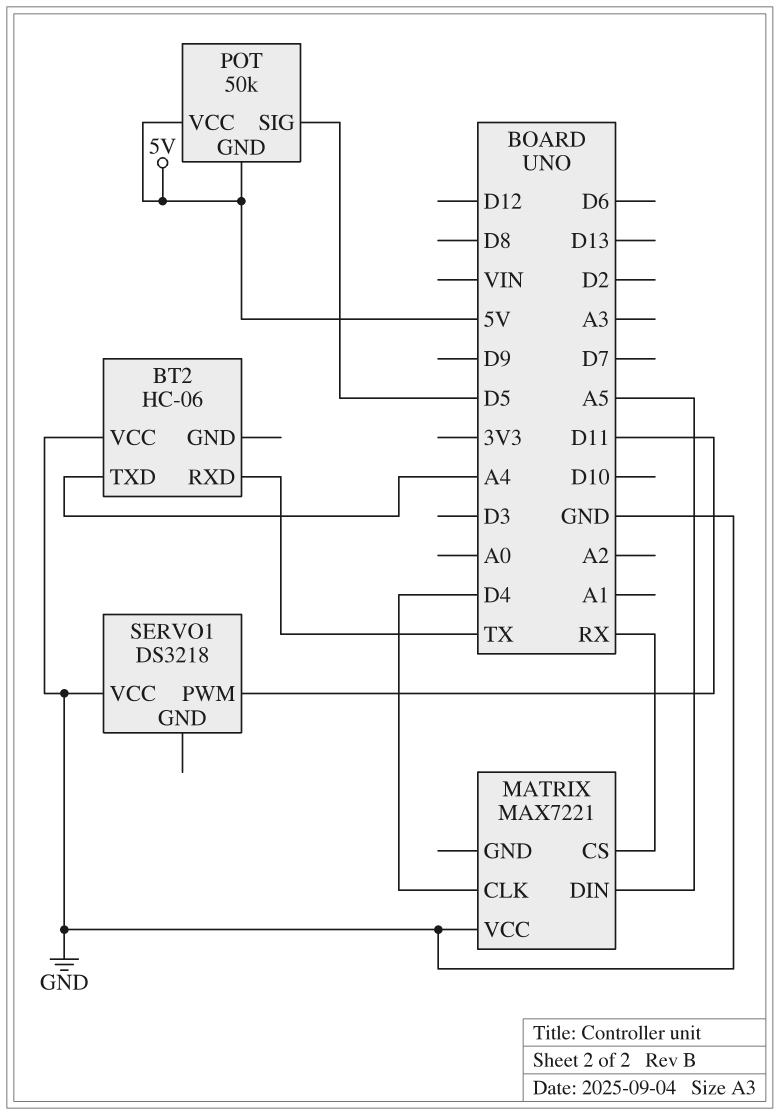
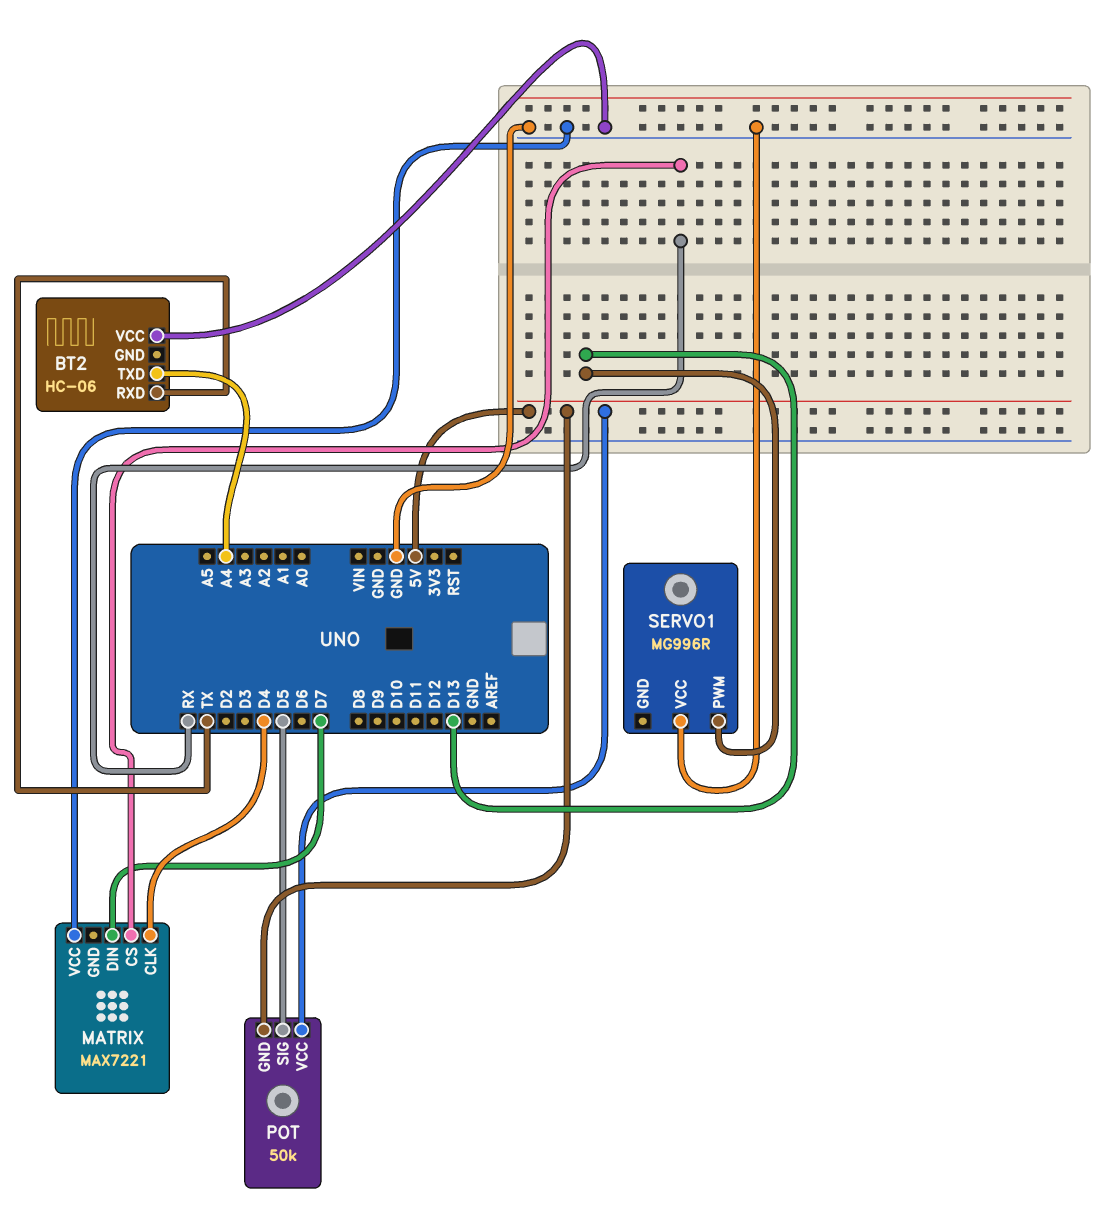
MATRIX pin DIN: A5 -> D7
SERVO1: DS3218 -> MG996R
SERVO1 pin PWM: D11 -> D13

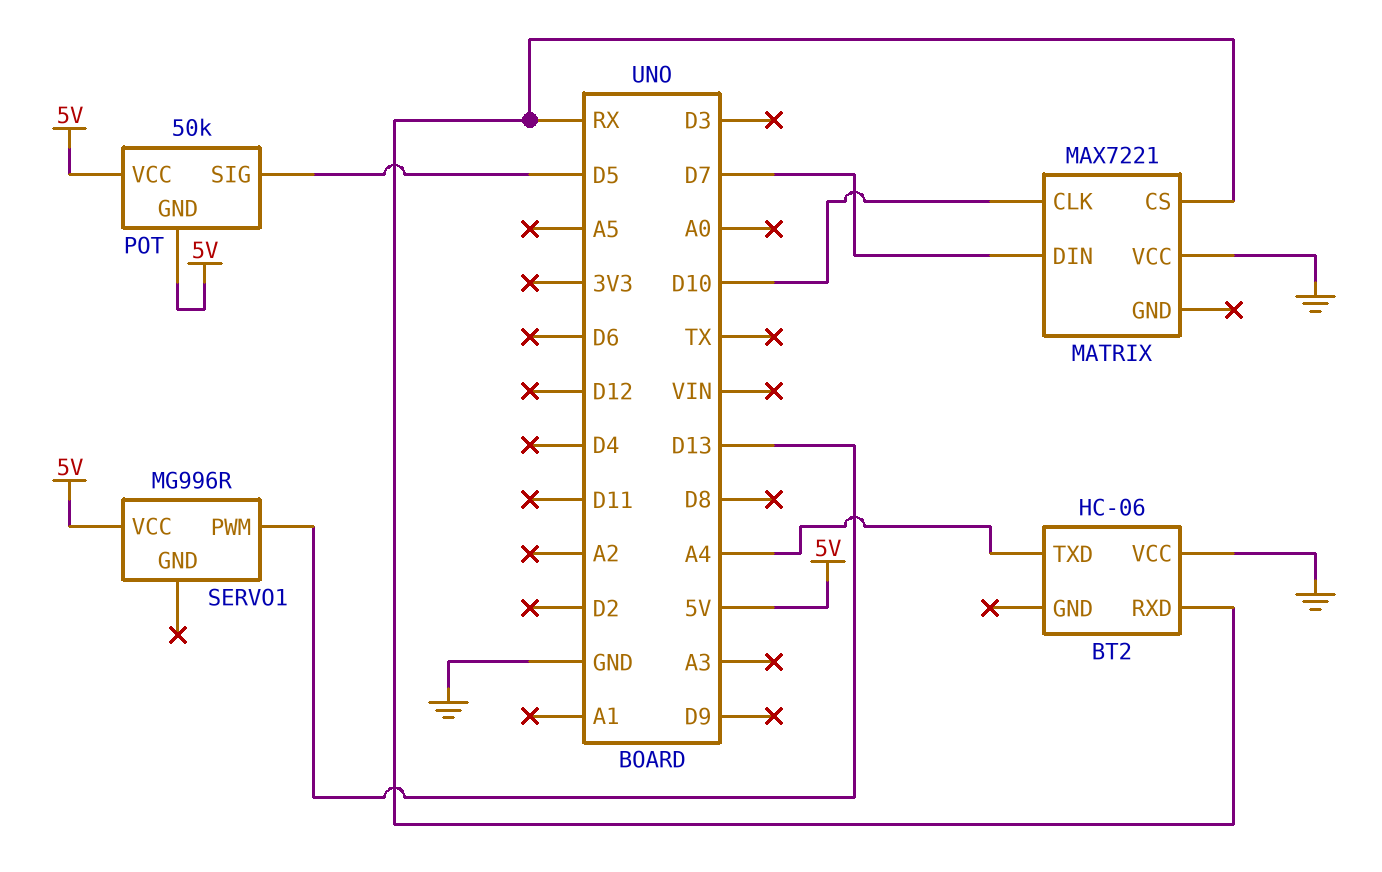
BT2 pin RXD: TX -> RX
MATRIX pin CLK: D4 -> D10
SERVO1 pin VCC: GND -> 5V

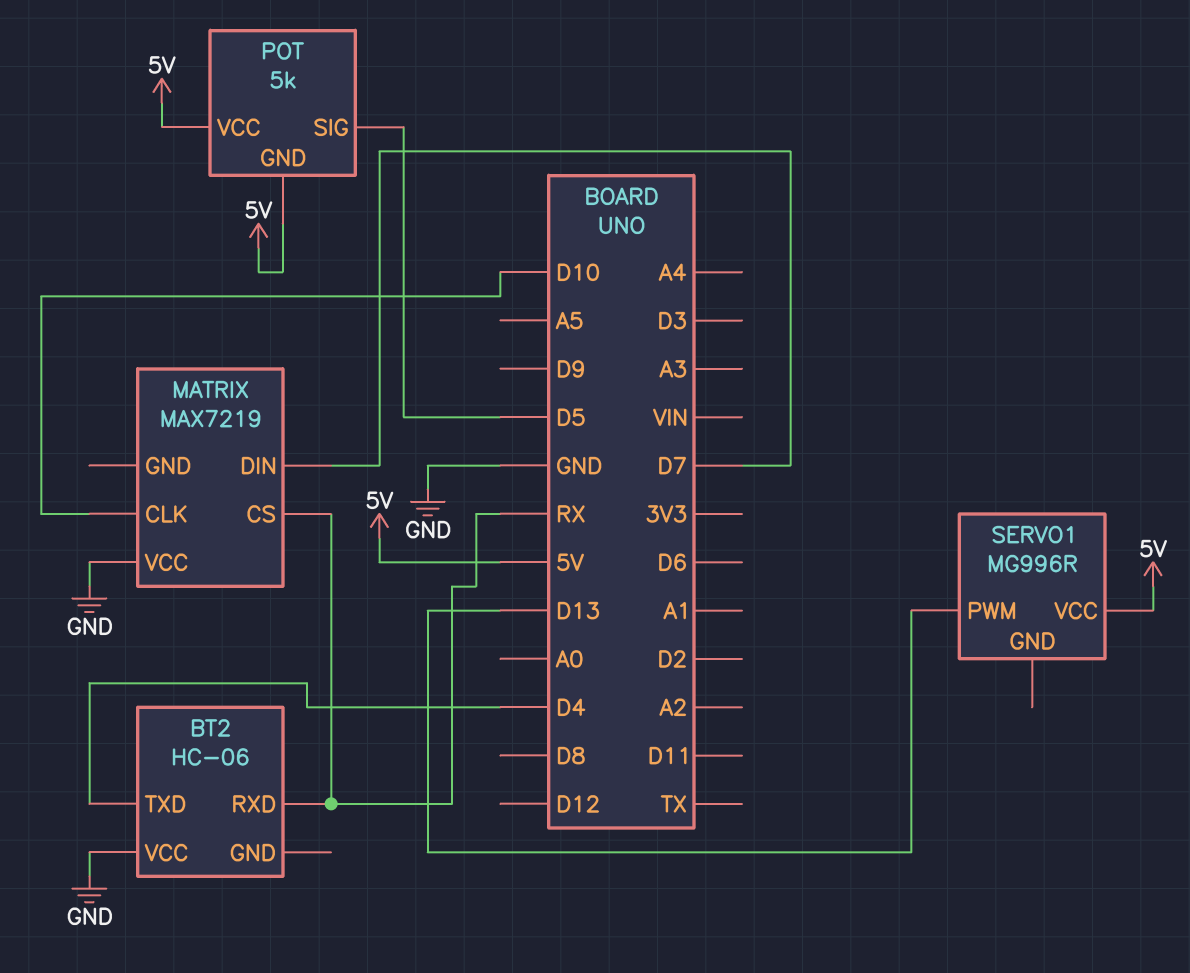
BT2 pin TXD: A4 -> D4
MATRIX: MAX7221 -> MAX7219
POT: 50k -> 5k

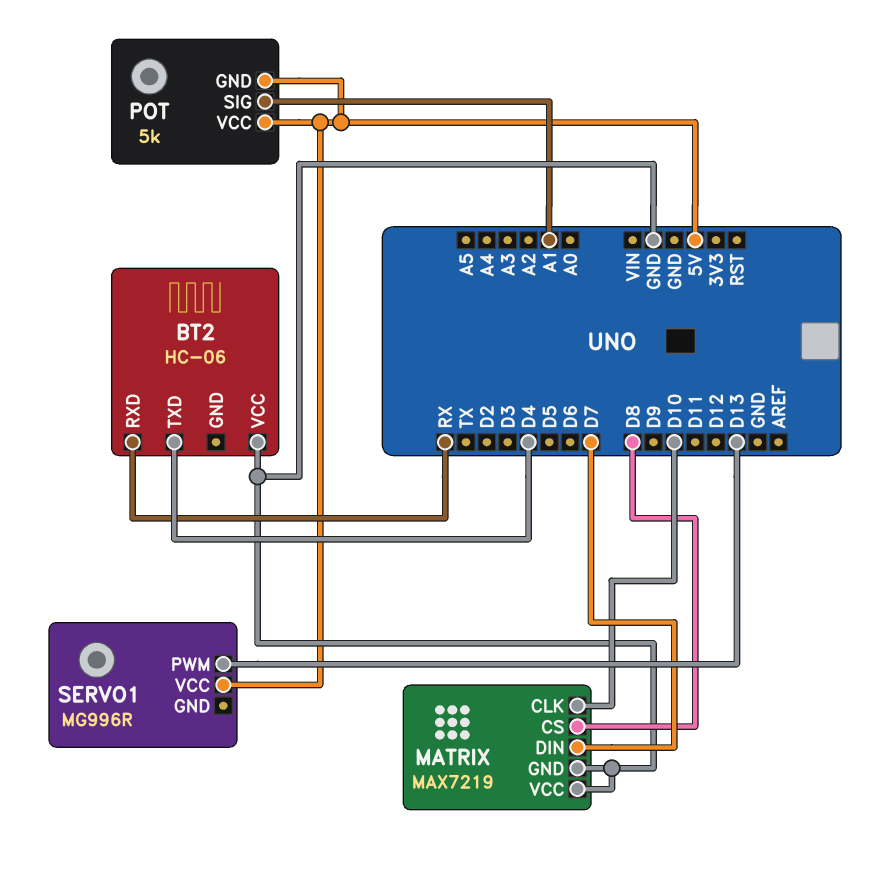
MATRIX pin CS: RX -> D8
MATRIX pin GND: none -> GND
POT pin SIG: D5 -> A1

